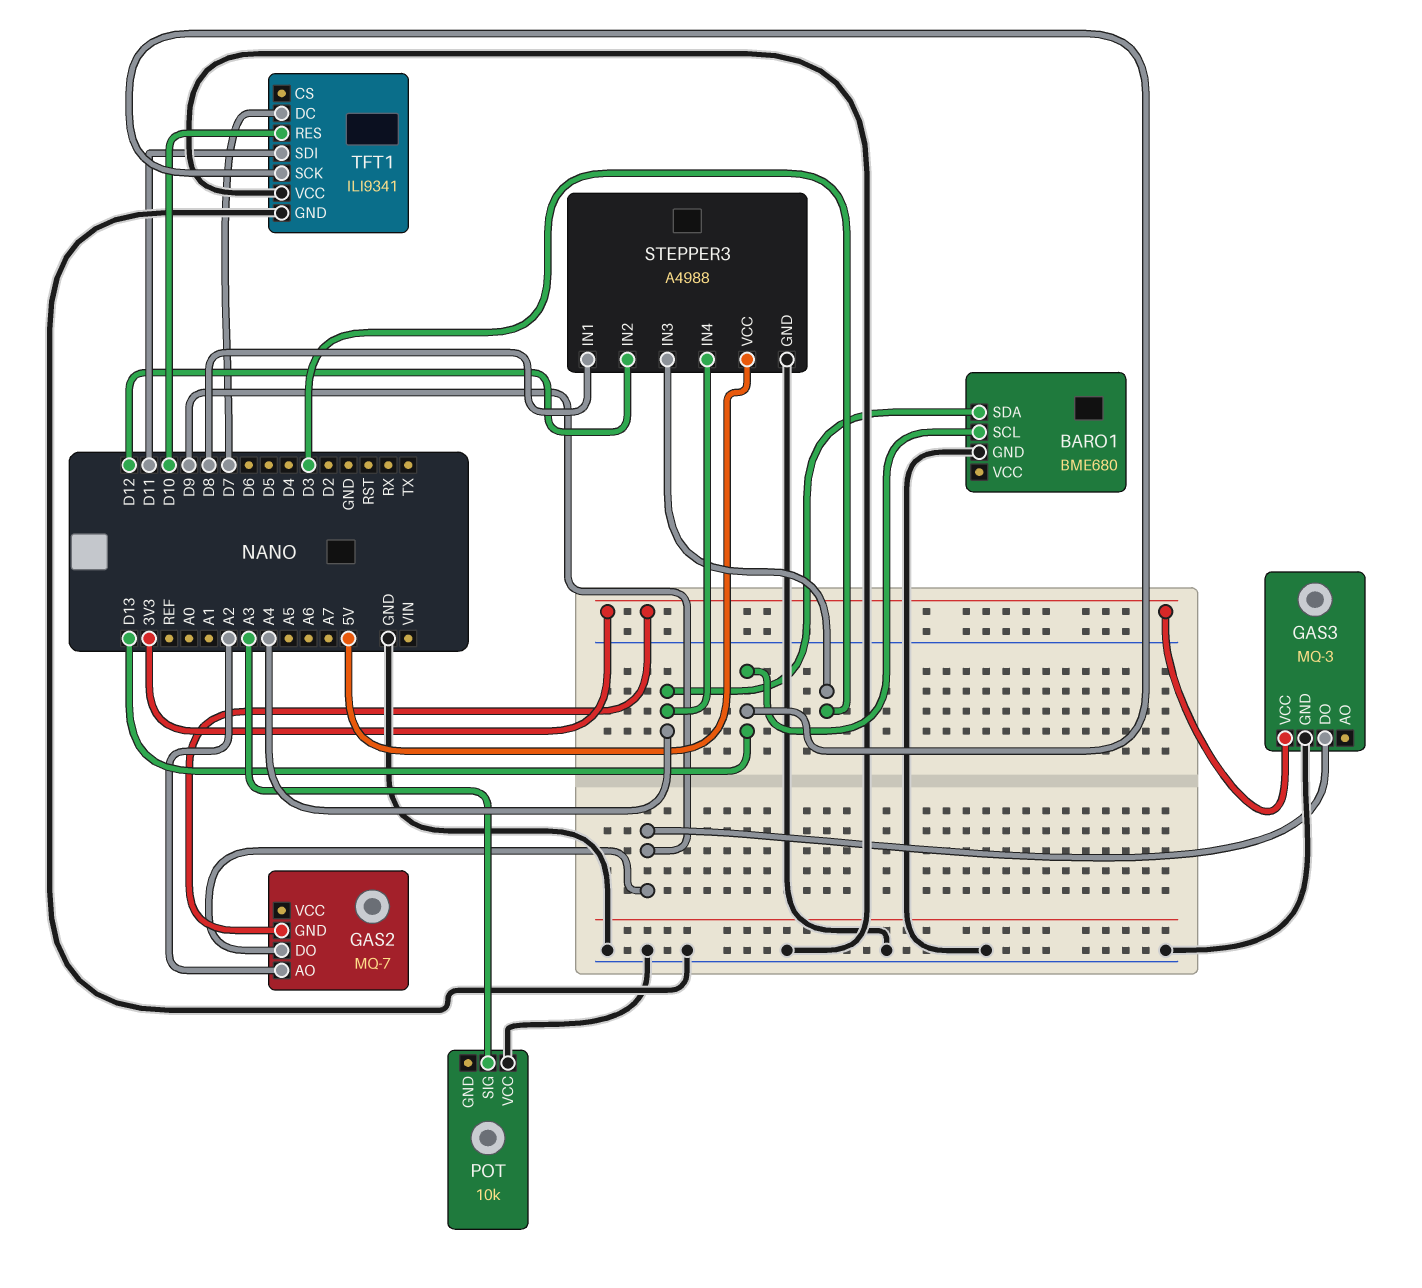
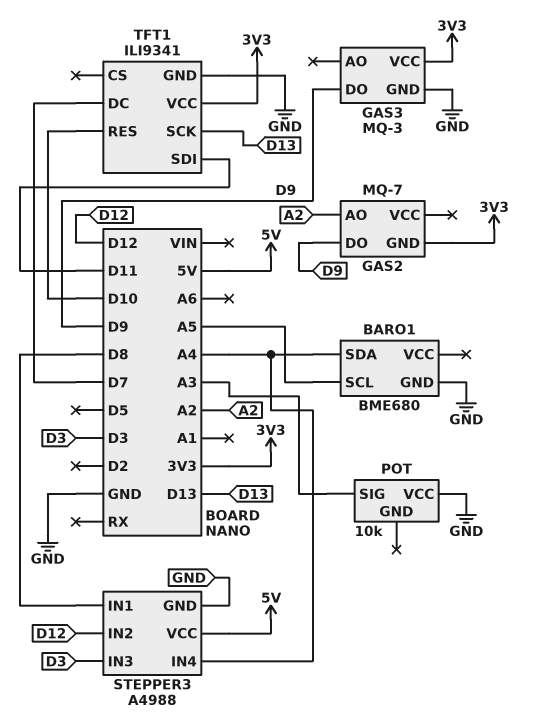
BARO1 pin SCL: D13 -> A5
TFT1 pin VCC: GND -> 3V3

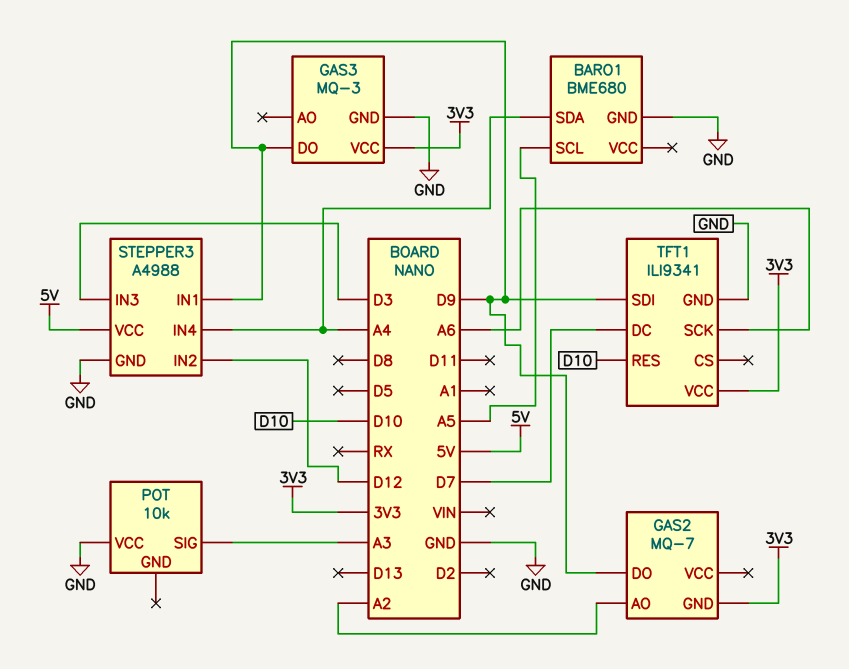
STEPPER3 pin IN1: D8 -> D9
TFT1 pin SCK: D13 -> A6
TFT1 pin SDI: D11 -> D9

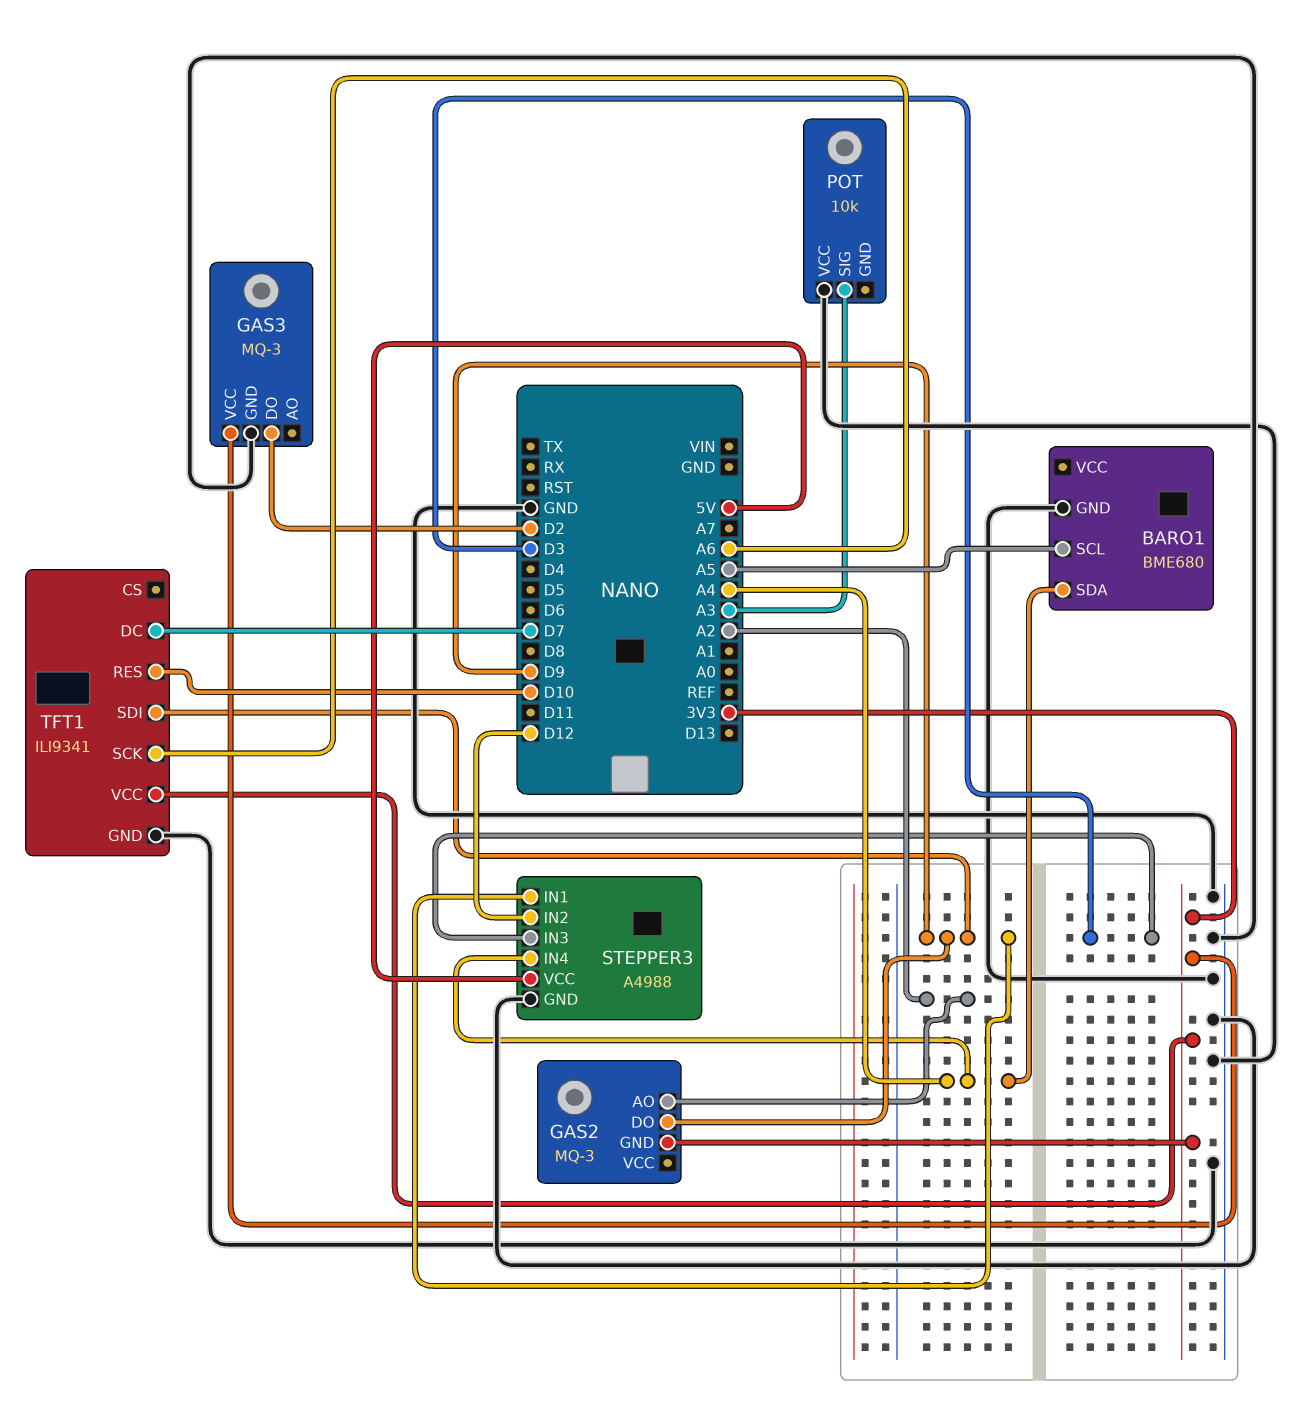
GAS2: MQ-7 -> MQ-3
GAS3 pin DO: D9 -> D2

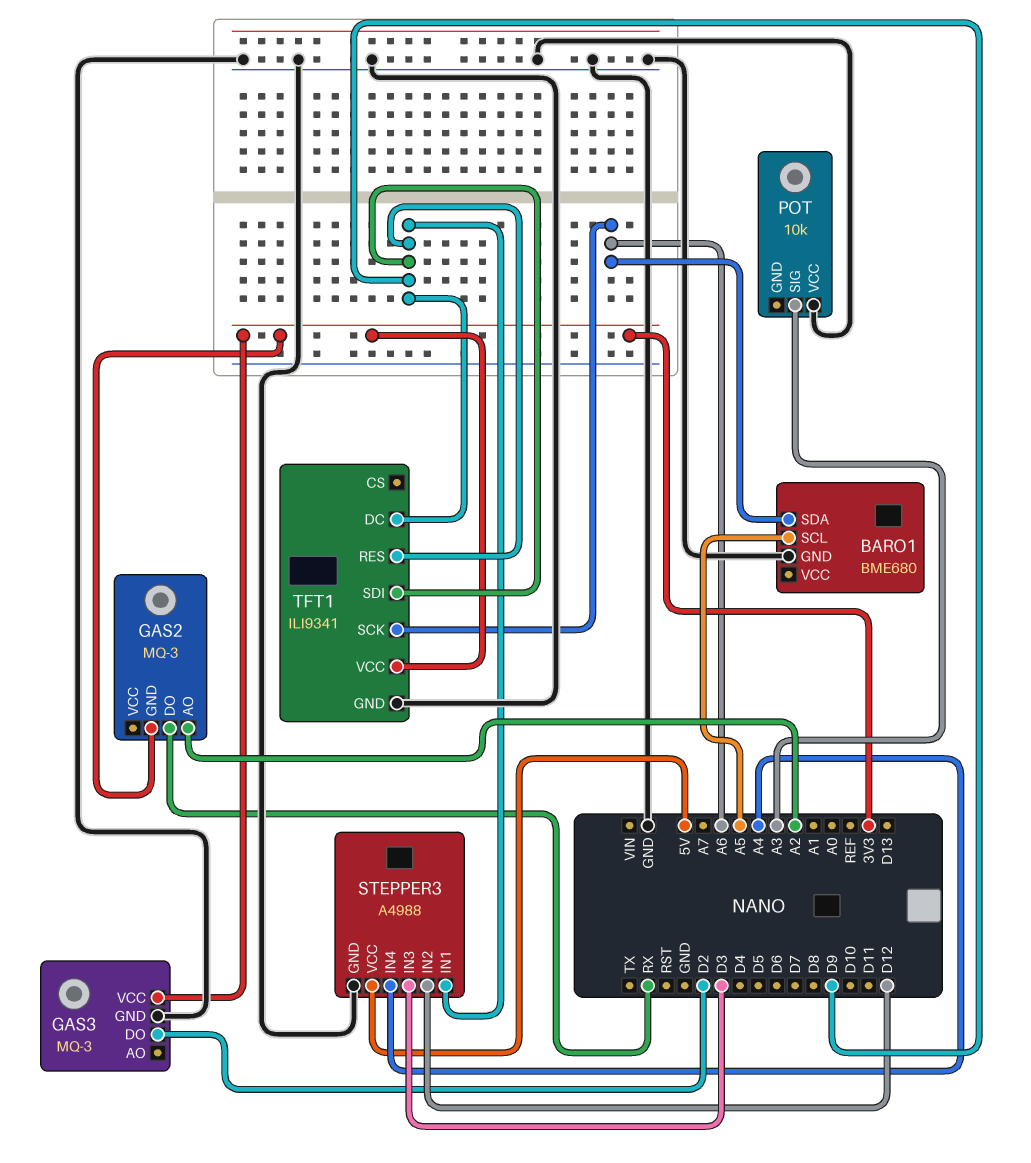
BARO1 pin SDA: A4 -> A6
GAS2 pin DO: D9 -> RX
TFT1 pin DC: D7 -> D9
TFT1 pin RES: D10 -> D9

